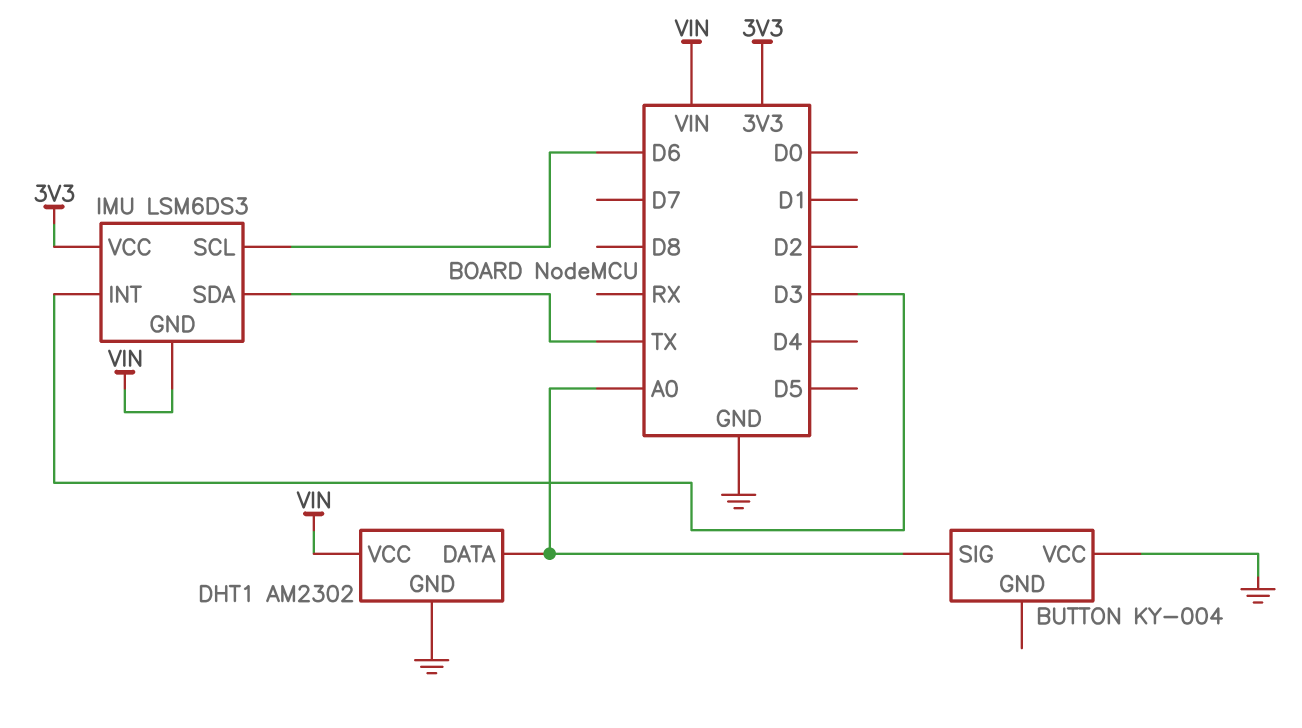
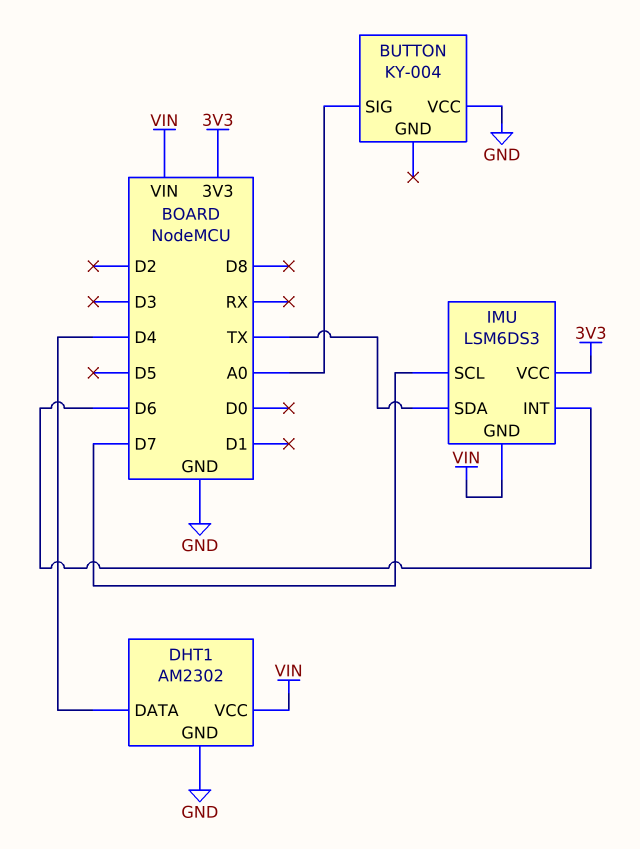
DHT1 pin DATA: A0 -> D4
IMU pin INT: D3 -> D6
IMU pin SCL: D6 -> D7

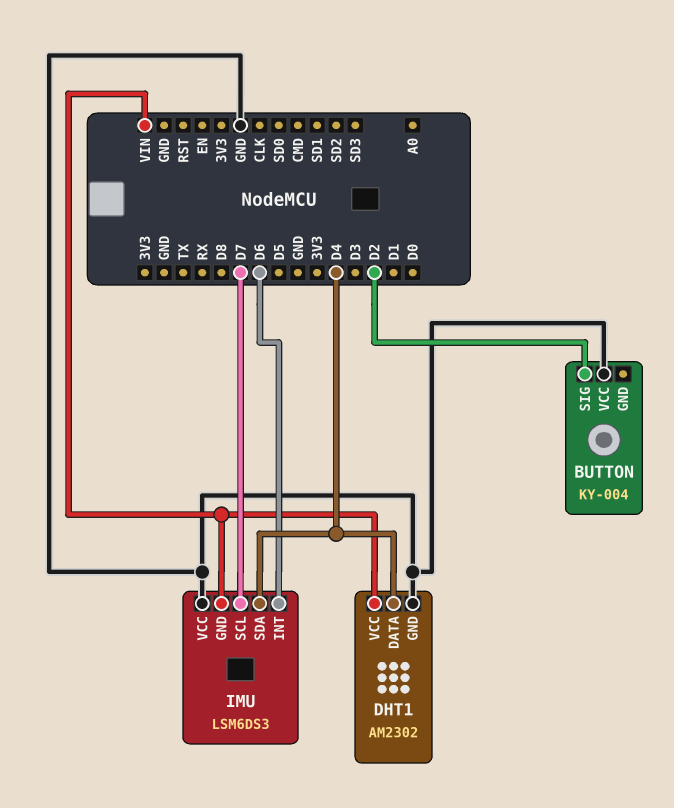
BUTTON pin SIG: A0 -> D2
IMU pin SDA: TX -> D4
IMU pin VCC: 3V3 -> GND

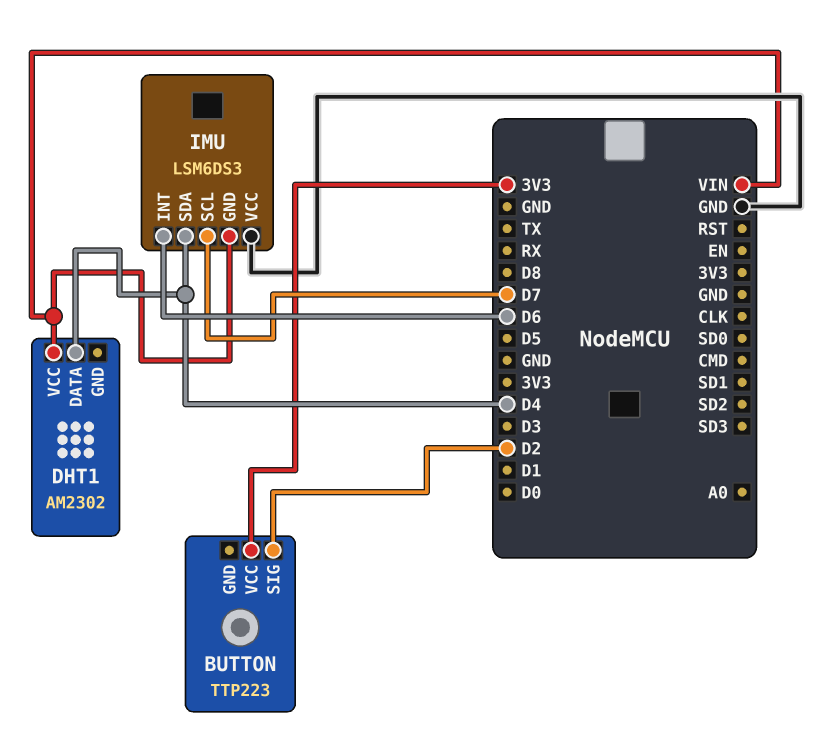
BUTTON: KY-004 -> TTP223
BUTTON pin VCC: GND -> 3V3
DHT1 pin GND: GND -> none

